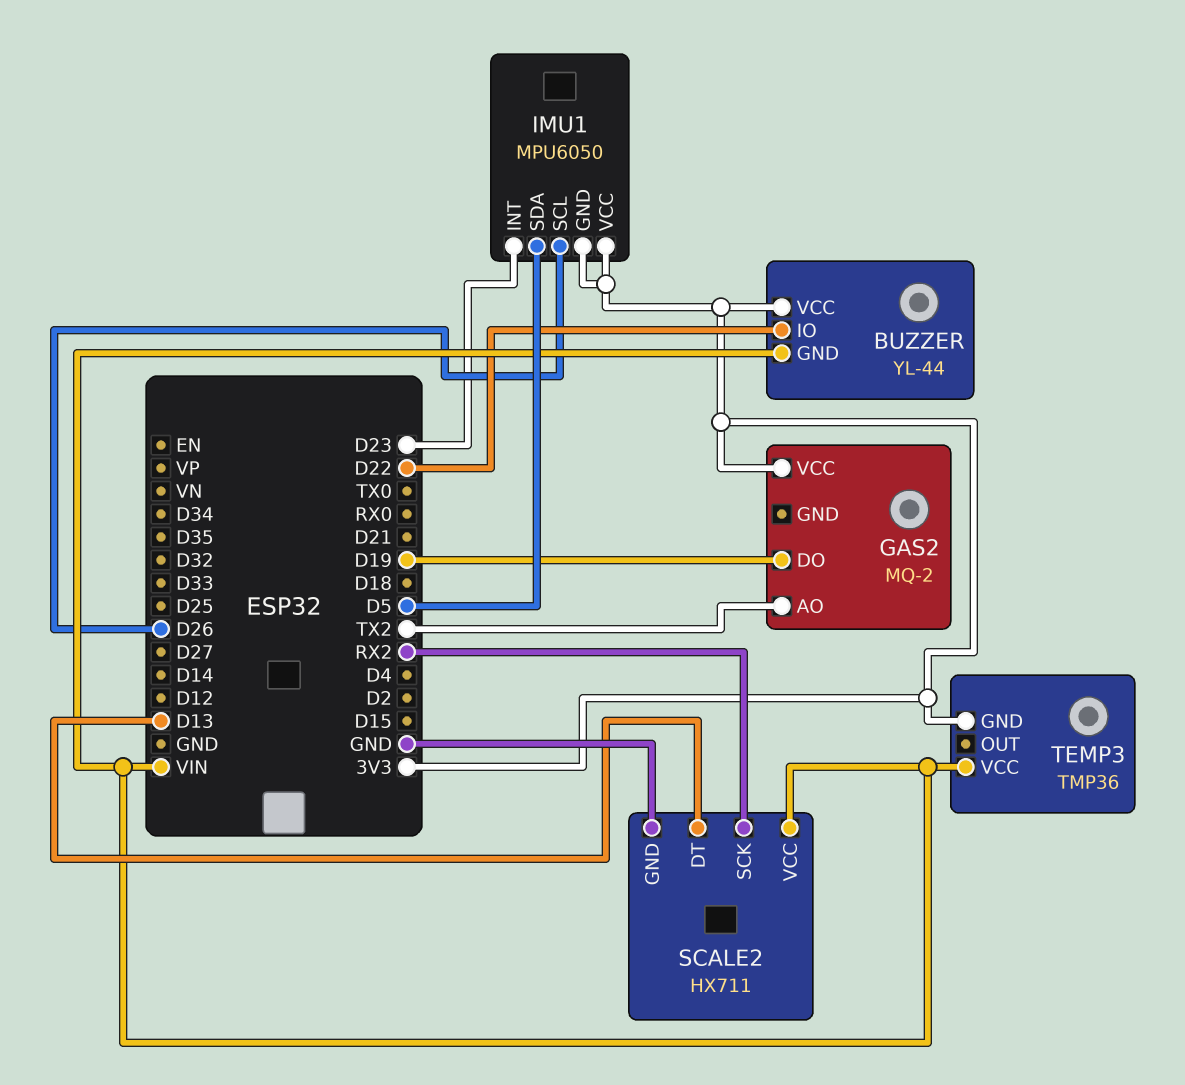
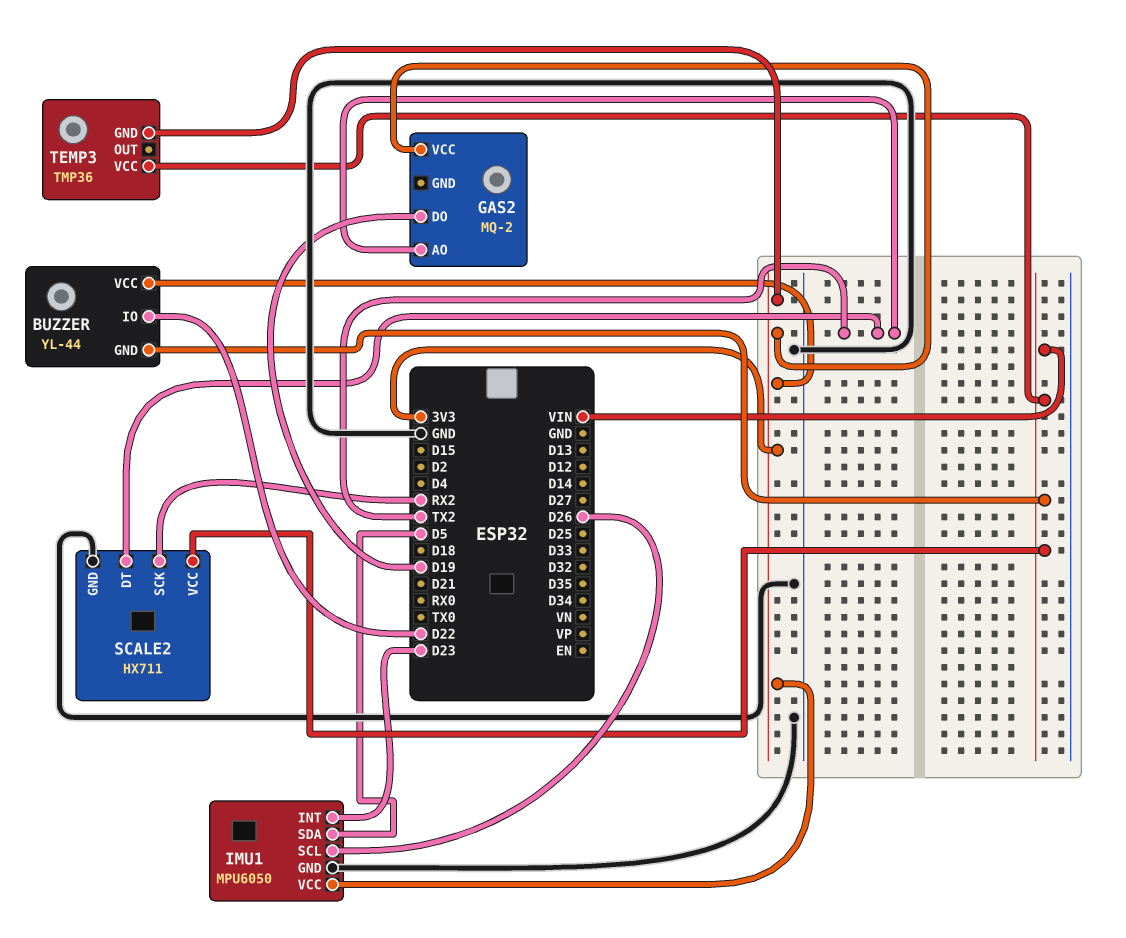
IMU1 pin GND: 3V3 -> GND
SCALE2 pin DT: D13 -> TX2

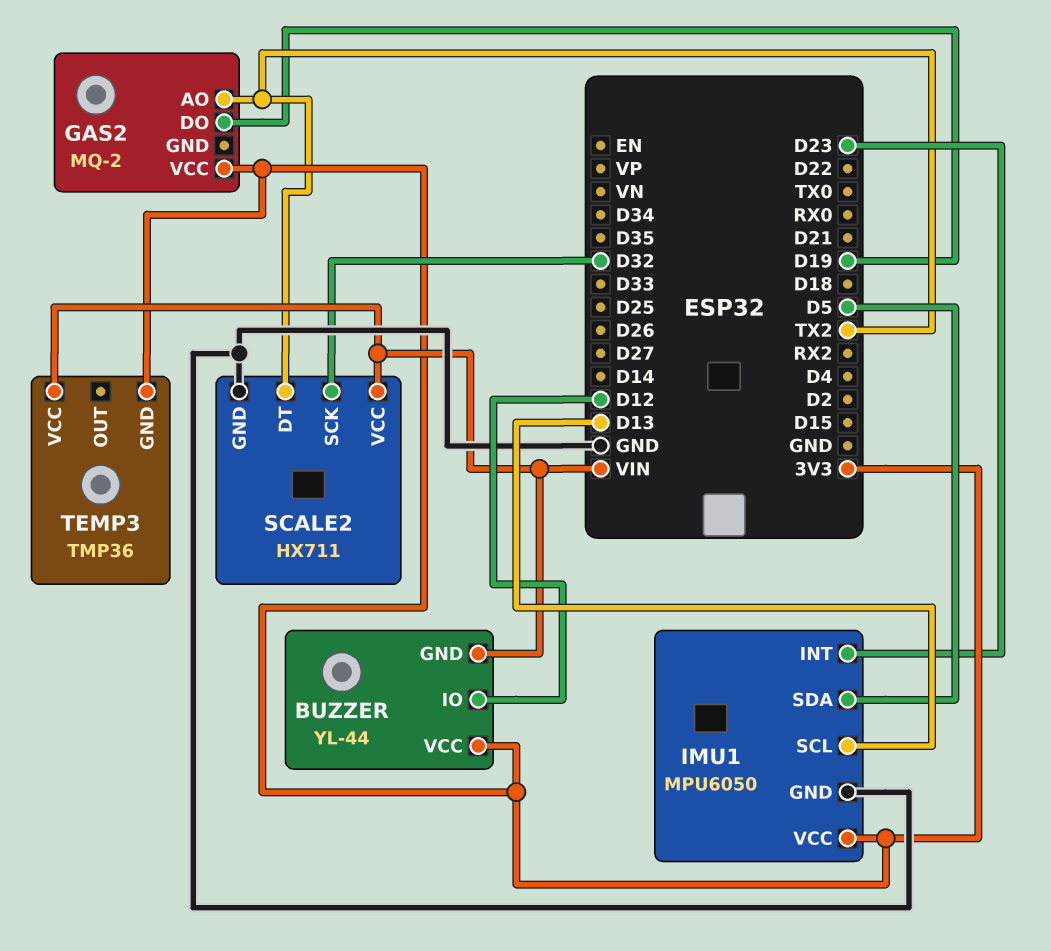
BUZZER pin IO: D22 -> D12
IMU1 pin SCL: D26 -> D13
SCALE2 pin SCK: RX2 -> D32

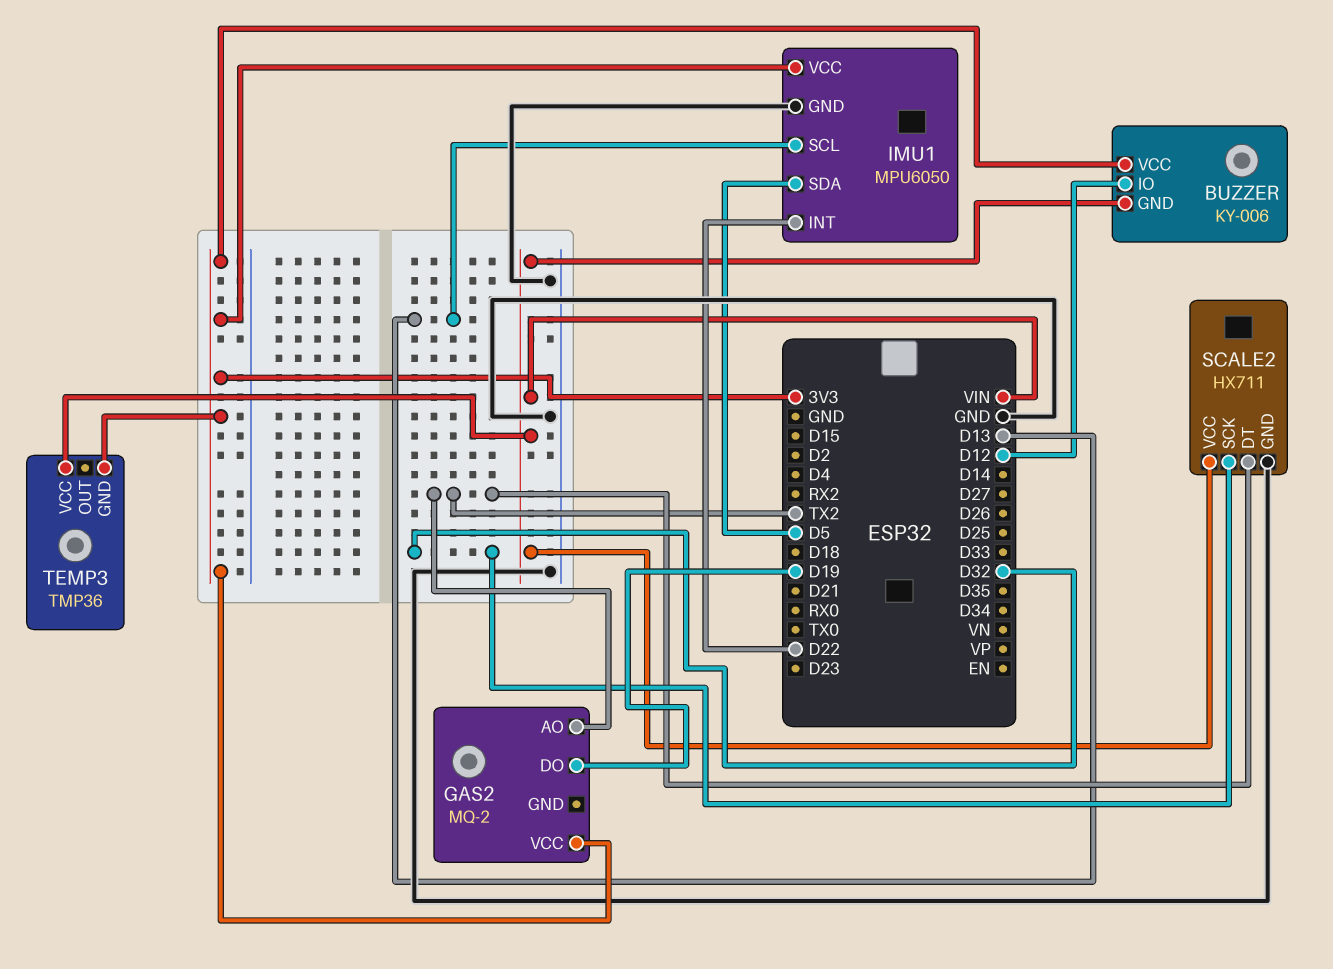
BUZZER: YL-44 -> KY-006
IMU1 pin INT: D23 -> D22

